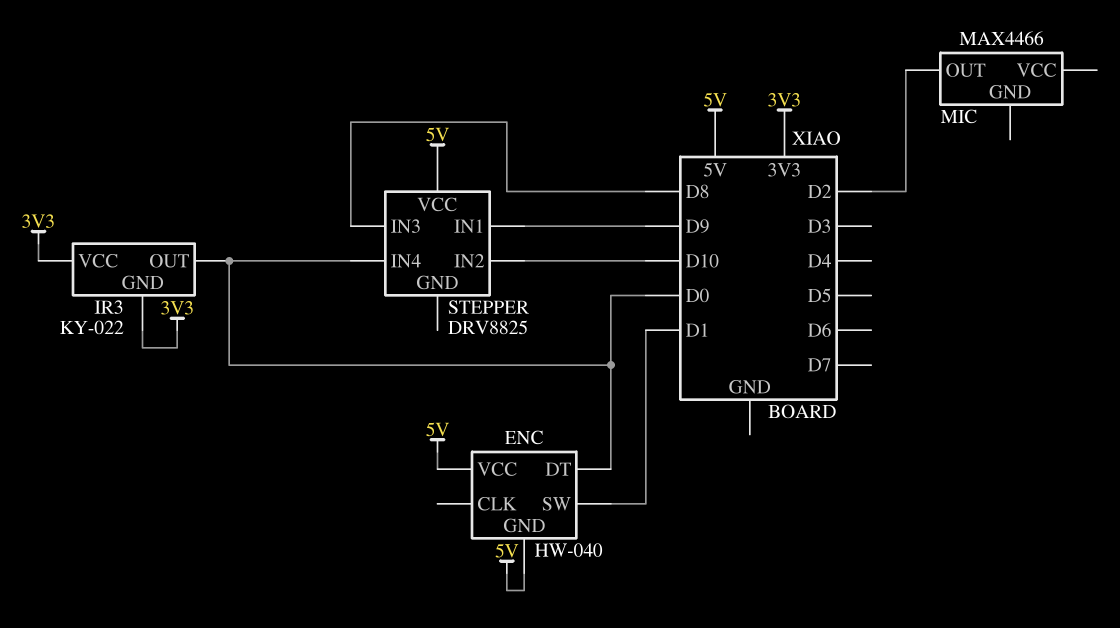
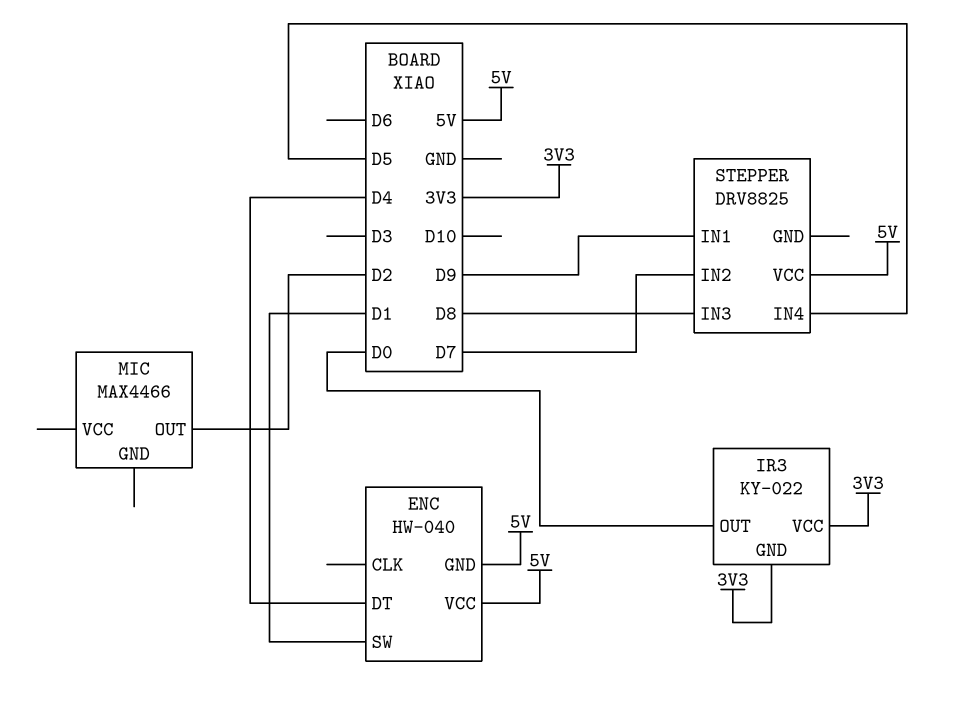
ENC pin DT: D0 -> D4
STEPPER pin IN2: D10 -> D7
STEPPER pin IN4: D0 -> D5

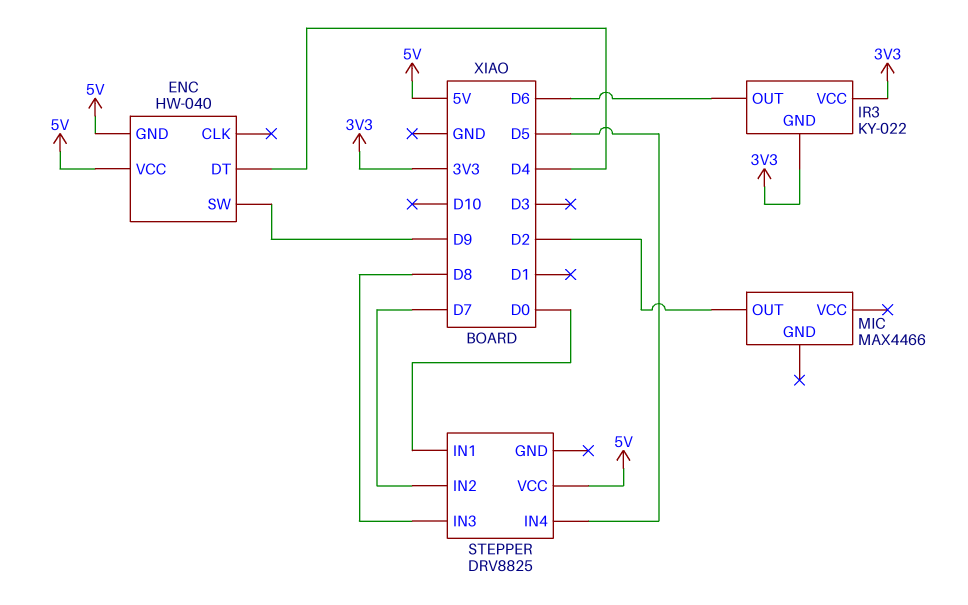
ENC pin SW: D1 -> D9
IR3 pin OUT: D0 -> D6
STEPPER pin IN1: D9 -> D0

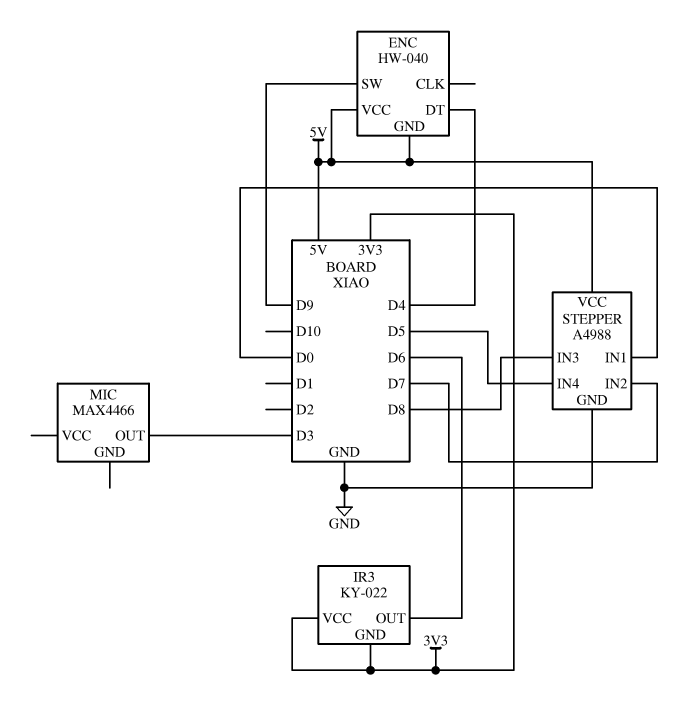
MIC pin OUT: D2 -> D3
STEPPER: DRV8825 -> A4988
STEPPER pin GND: none -> GND

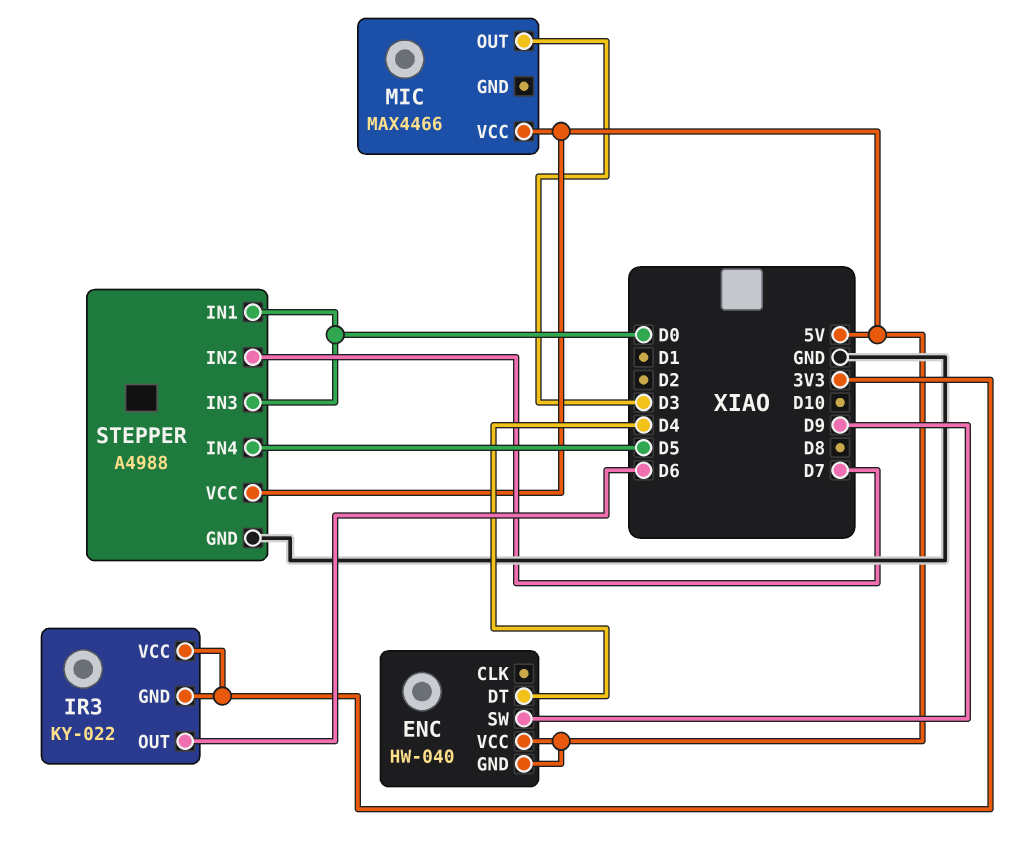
MIC pin VCC: none -> 5V
STEPPER pin IN3: D8 -> D0

